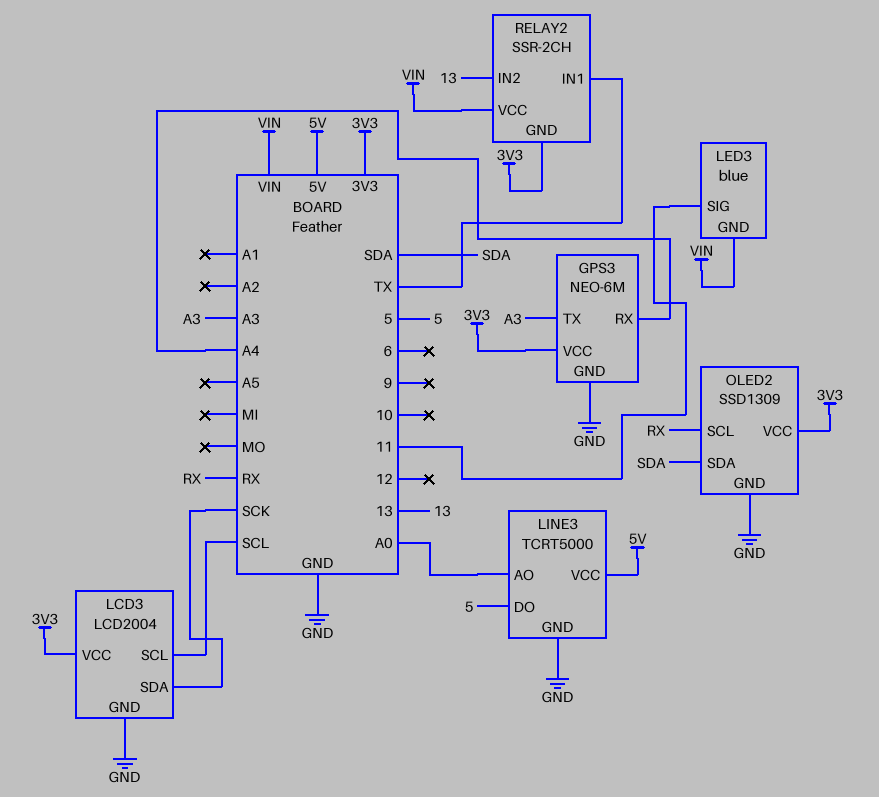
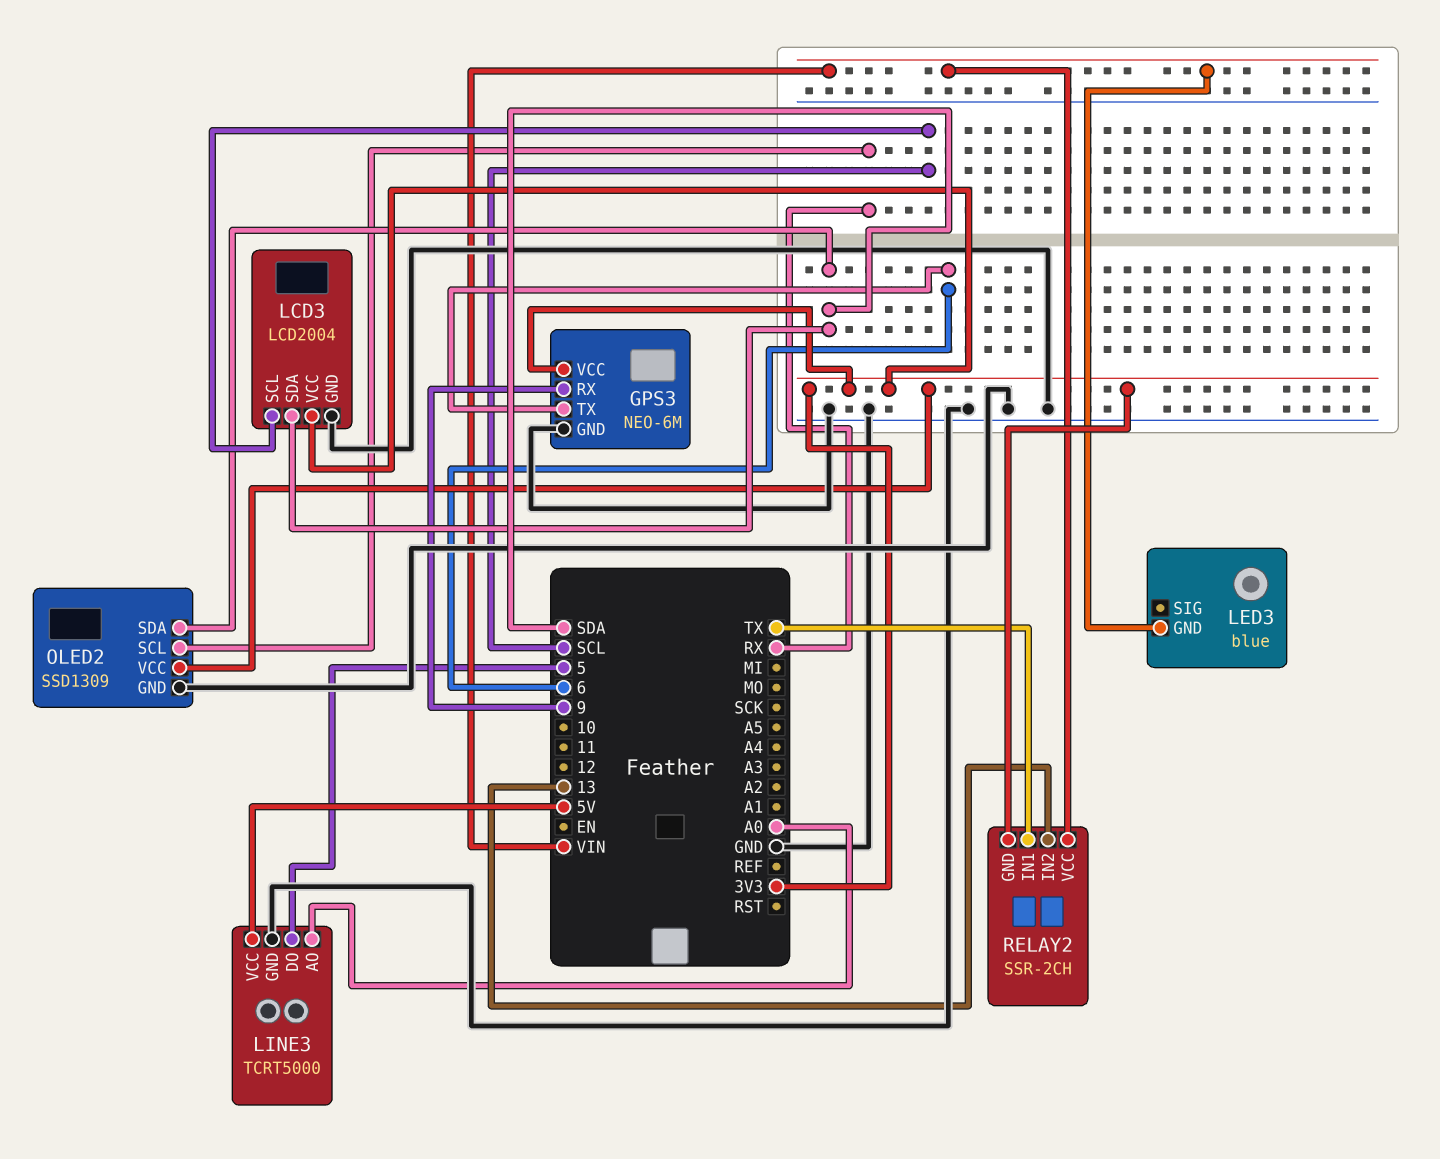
GPS3 pin RX: A4 -> 9
GPS3 pin TX: A3 -> 6
LCD3 pin SDA: SCK -> SDA
LED3 pin SIG: 11 -> none

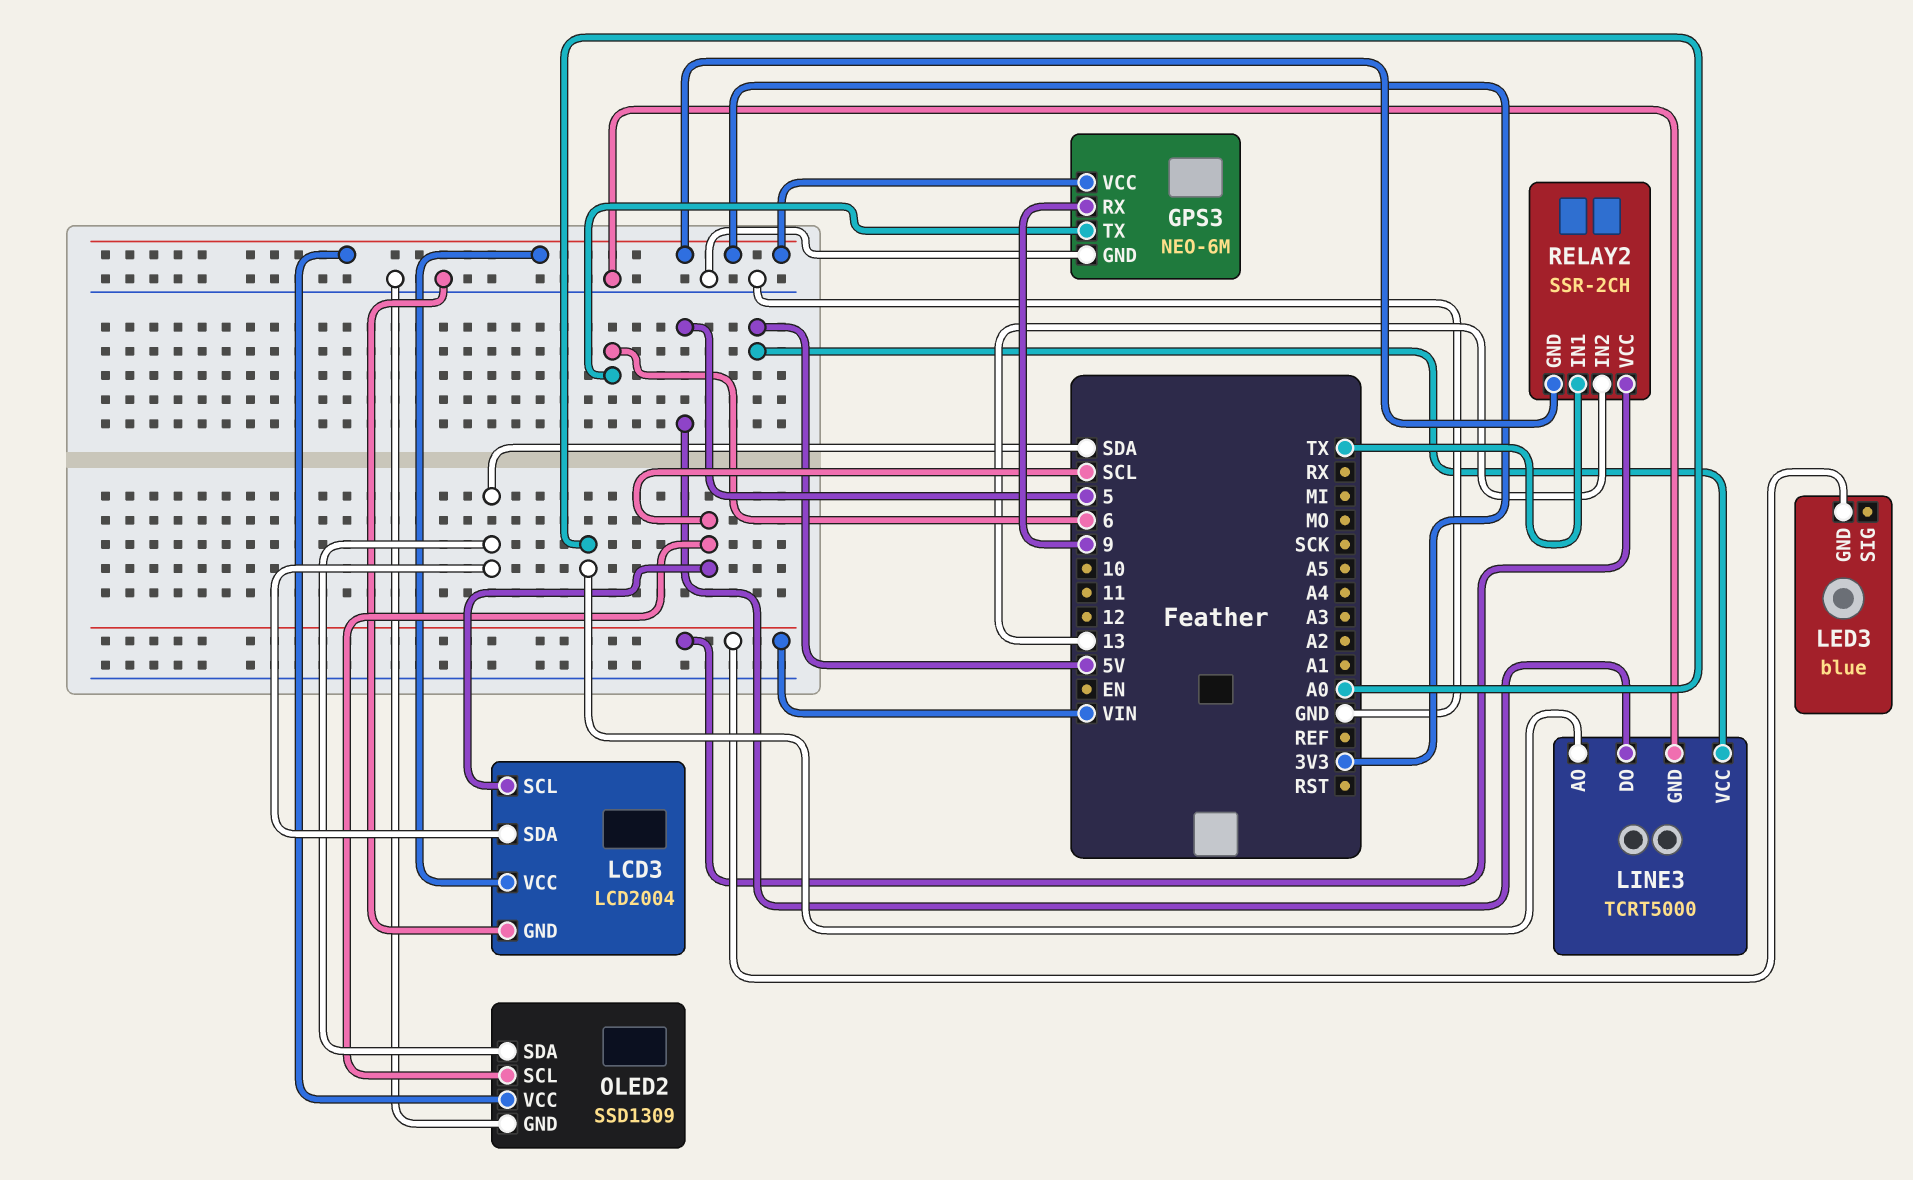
OLED2 pin SCL: RX -> SCL

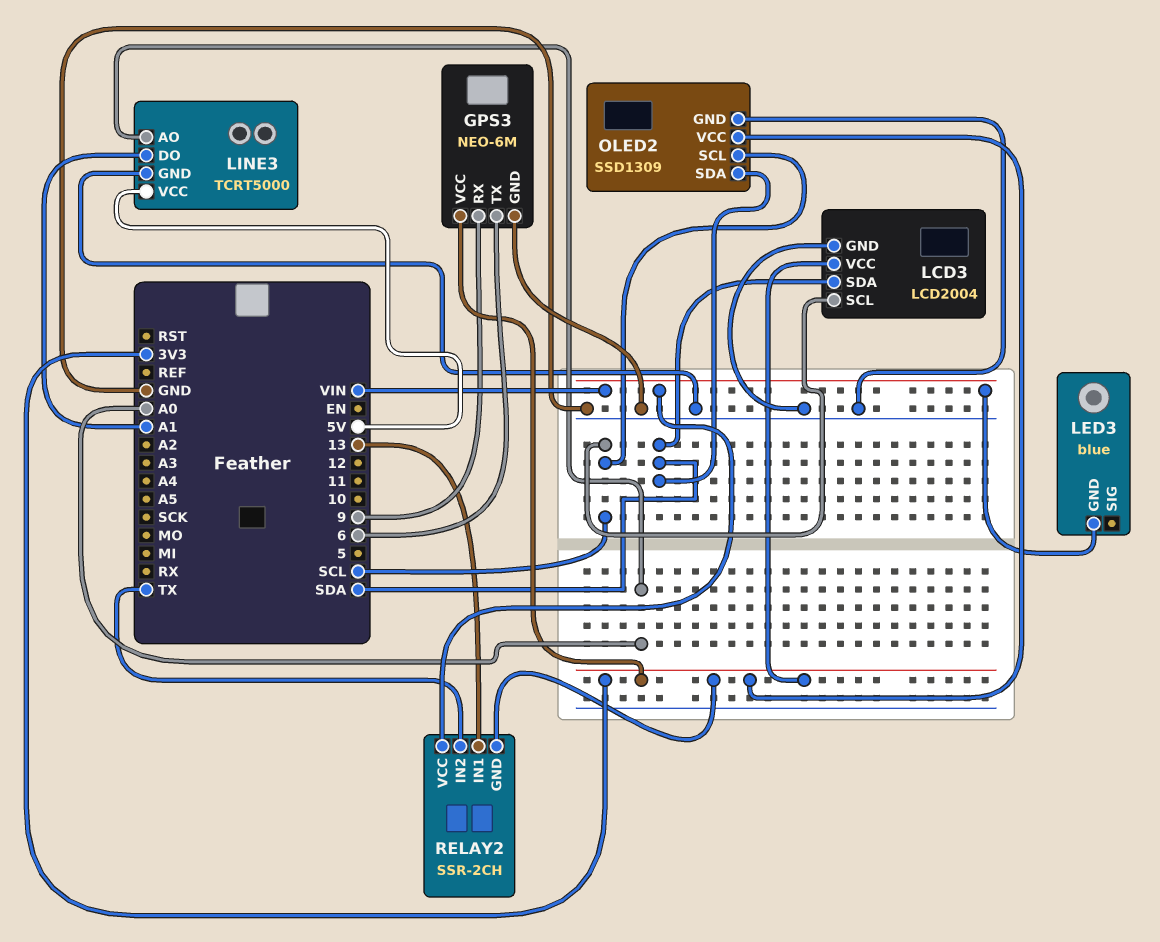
LINE3 pin DO: 5 -> A1
RELAY2 pin IN1: TX -> 13
RELAY2 pin IN2: 13 -> TX

